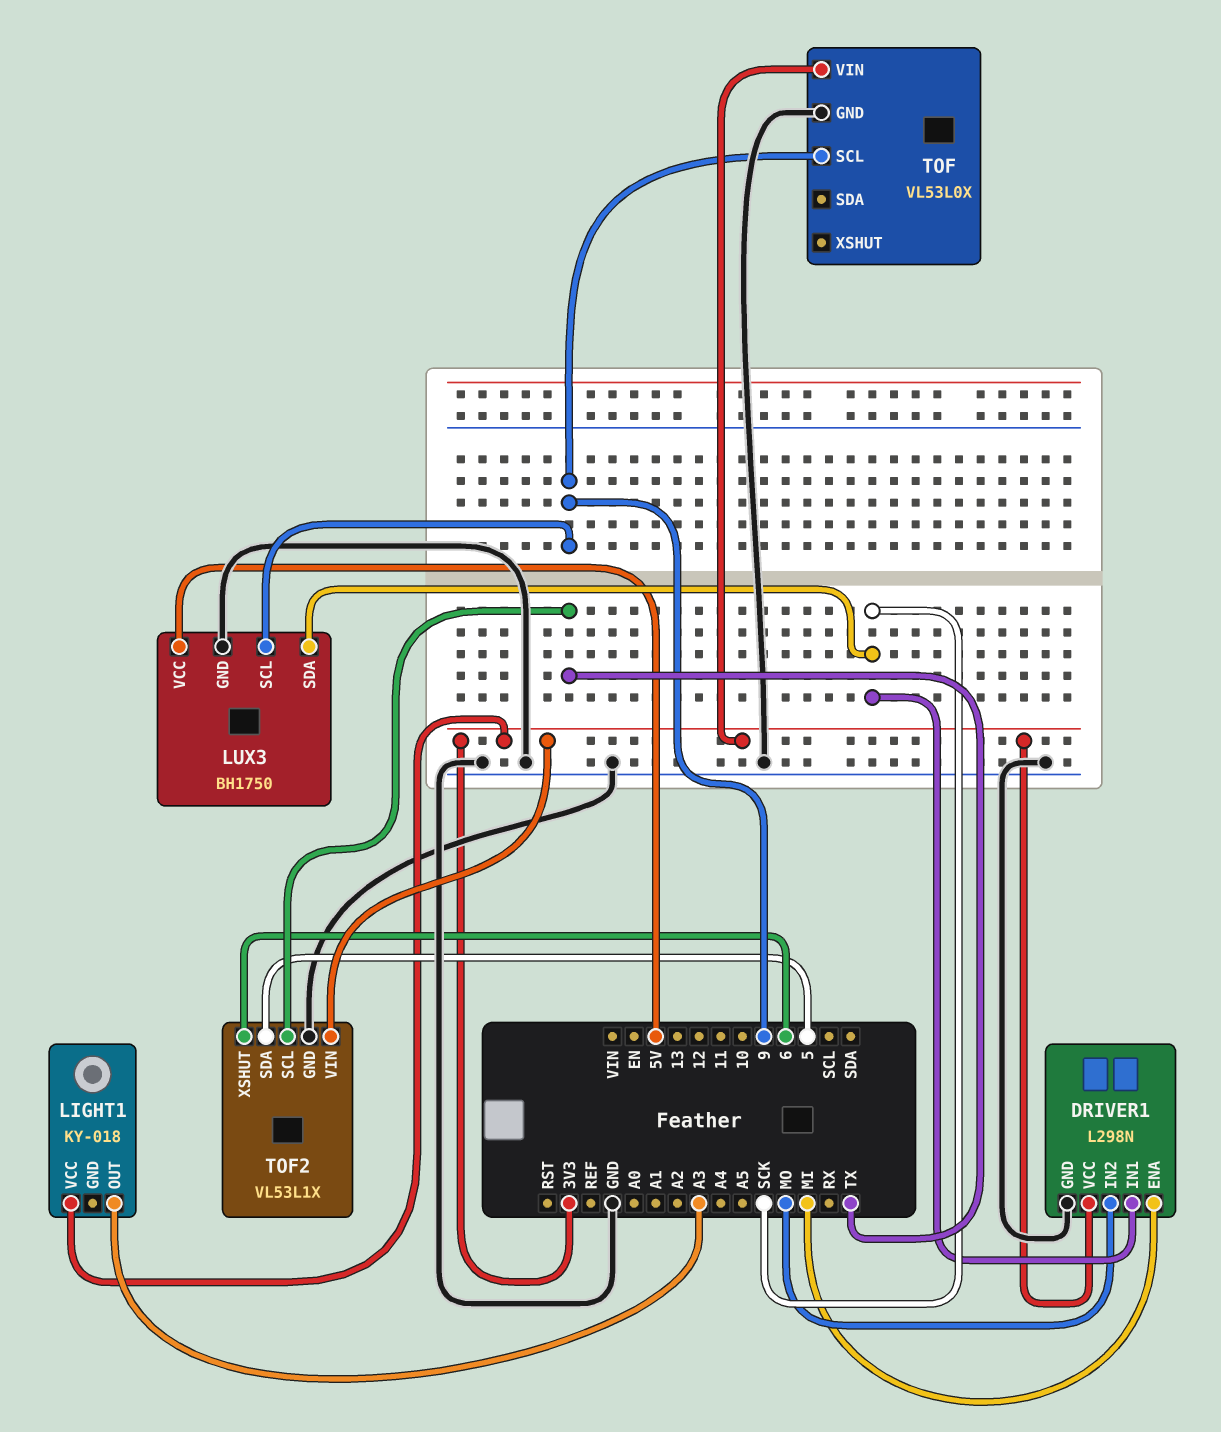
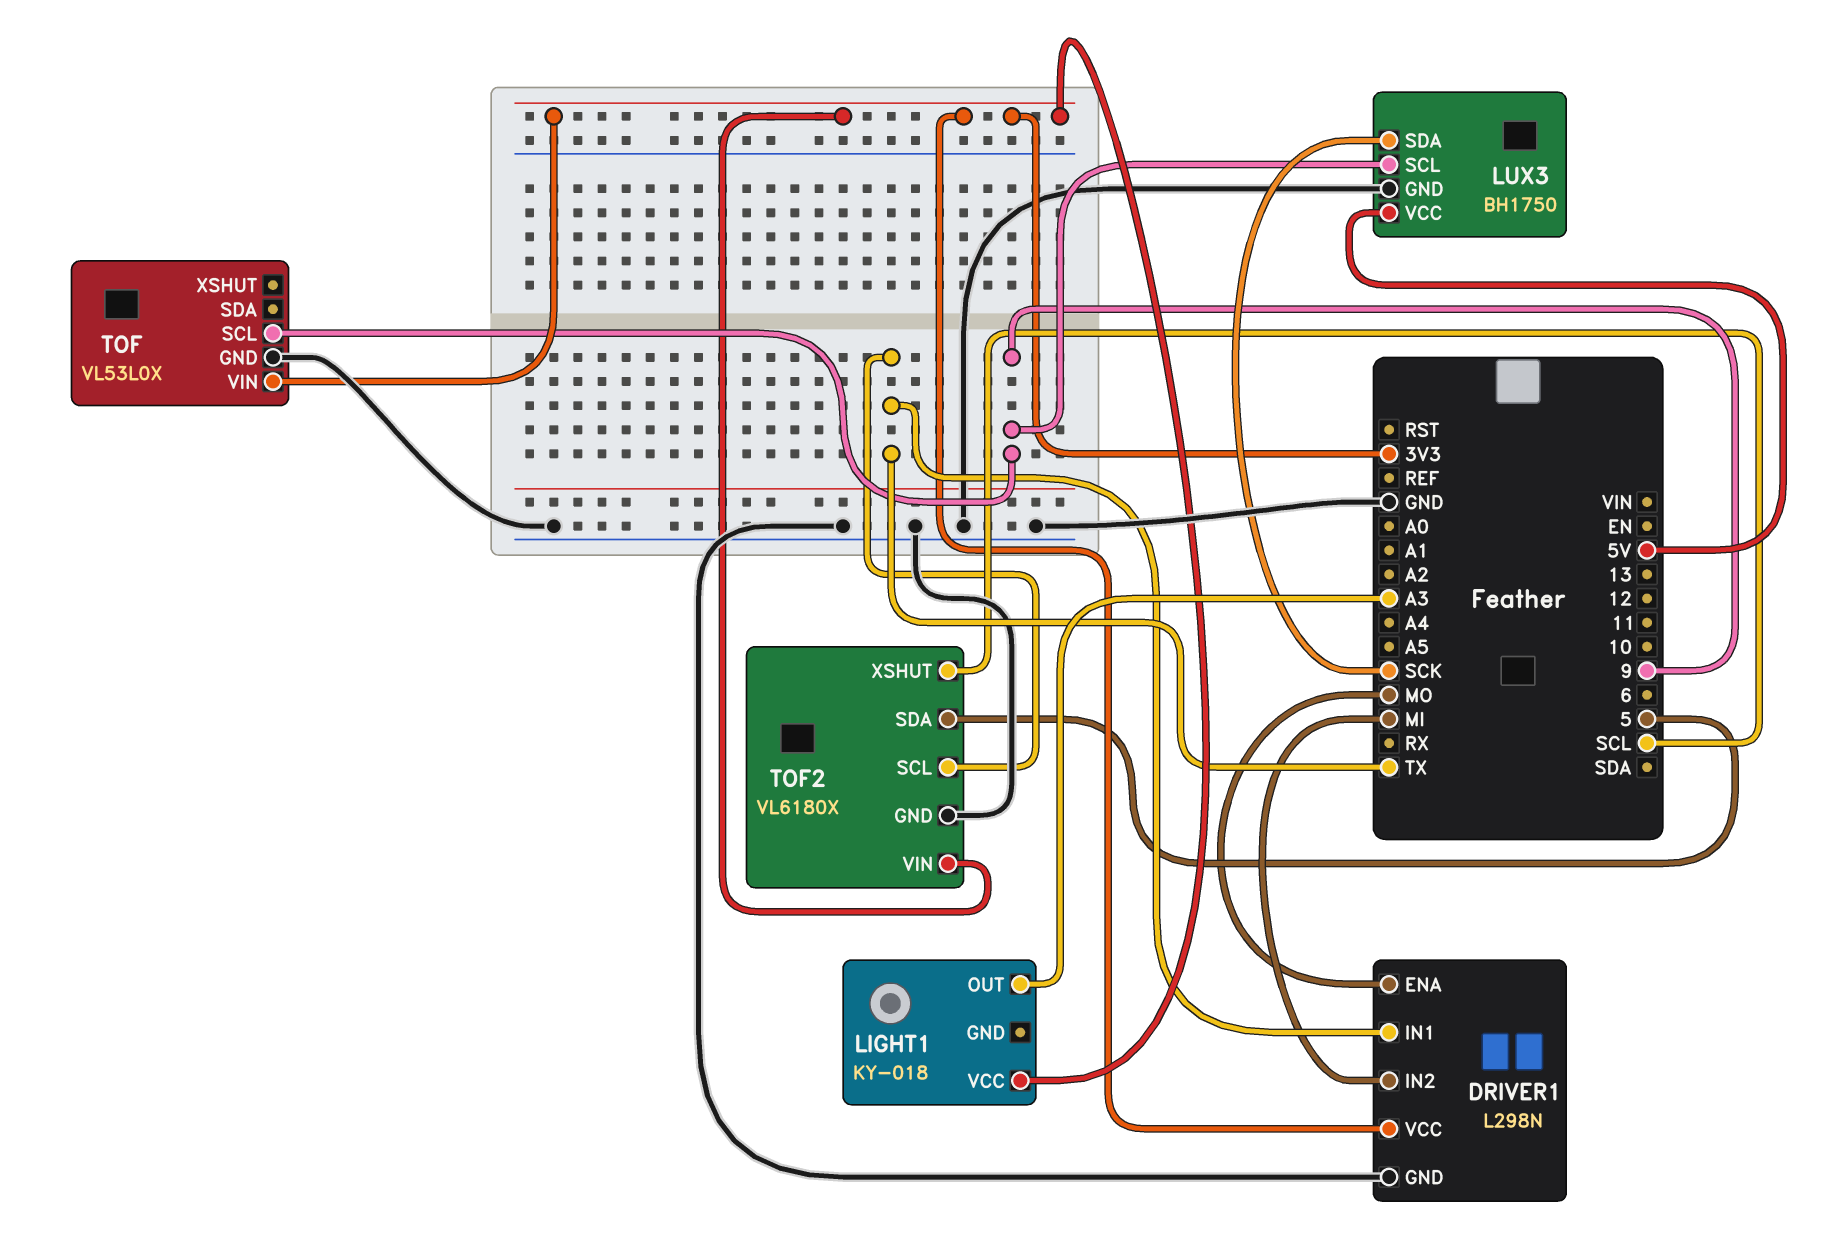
DRIVER1 pin ENA: MI -> MO
DRIVER1 pin IN1: SCK -> TX
DRIVER1 pin IN2: MO -> MI
TOF2: VL53L1X -> VL6180X
TOF2 pin XSHUT: 6 -> SCL

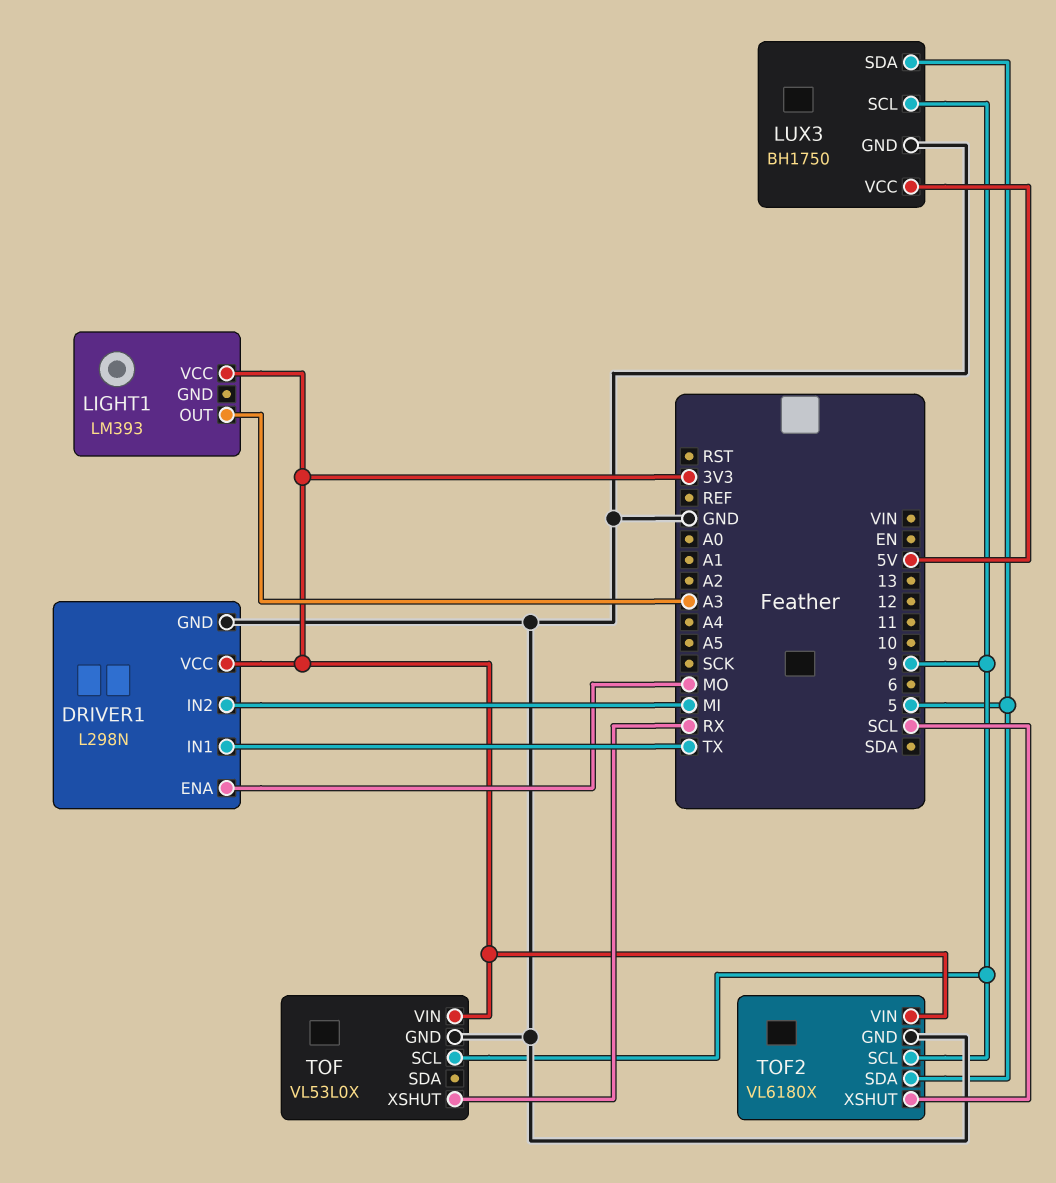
LIGHT1: KY-018 -> LM393
LUX3 pin SDA: SCK -> 5
TOF pin XSHUT: none -> RX
TOF2 pin SCL: TX -> 9

